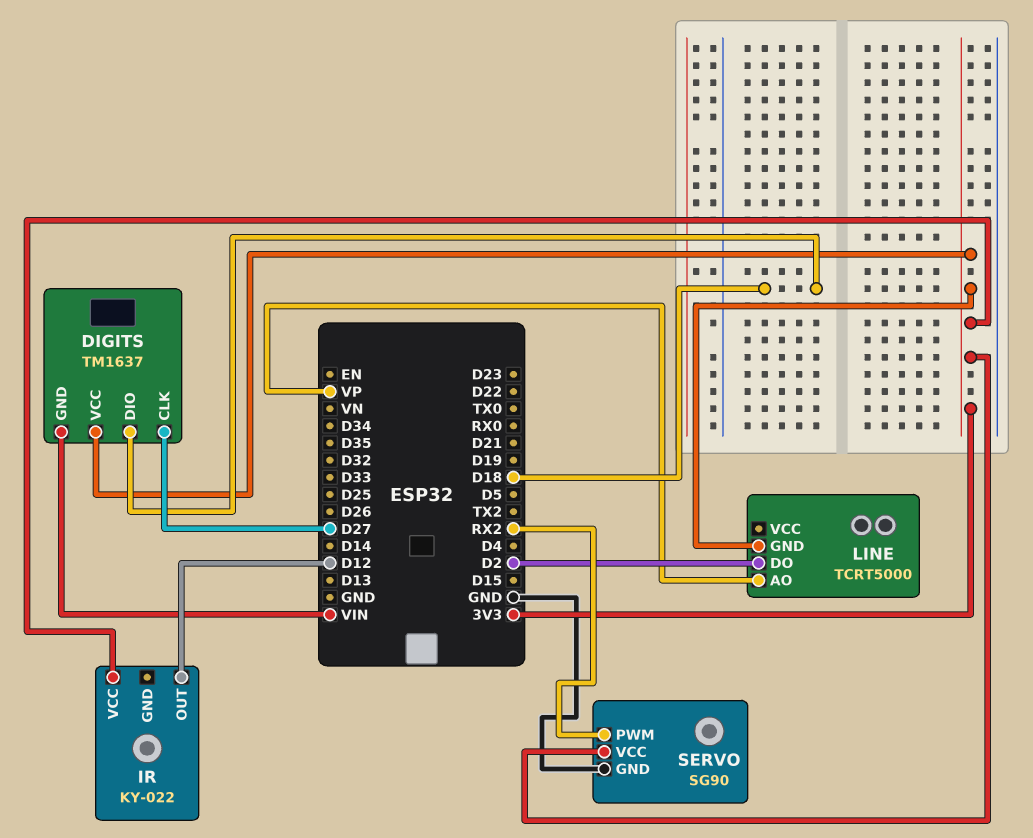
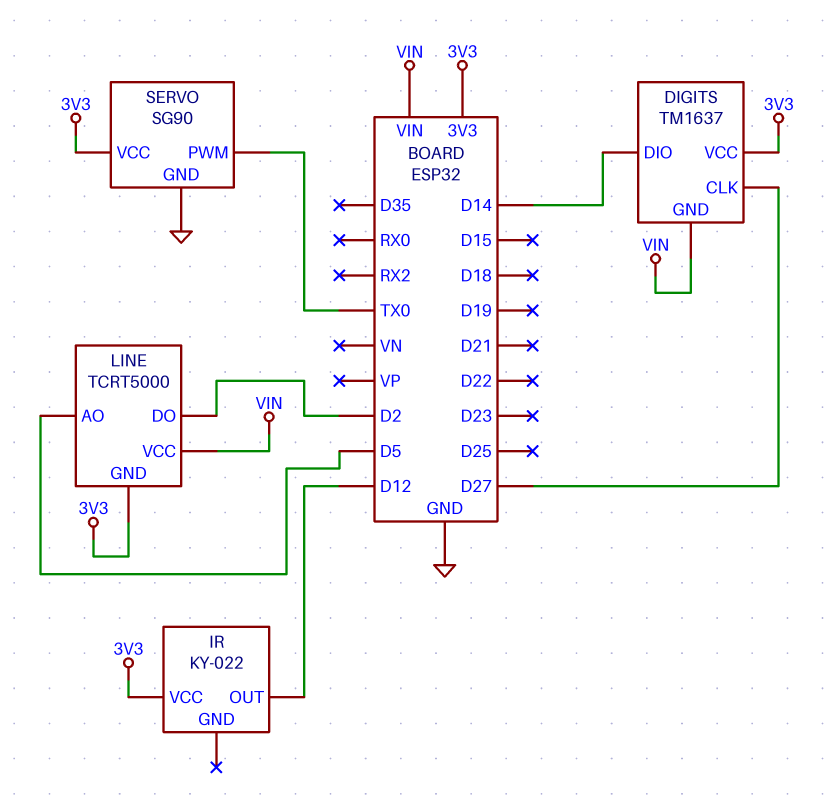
DIGITS pin DIO: D18 -> D14
LINE pin AO: VP -> D5
LINE pin VCC: none -> VIN
SERVO pin PWM: RX2 -> TX0

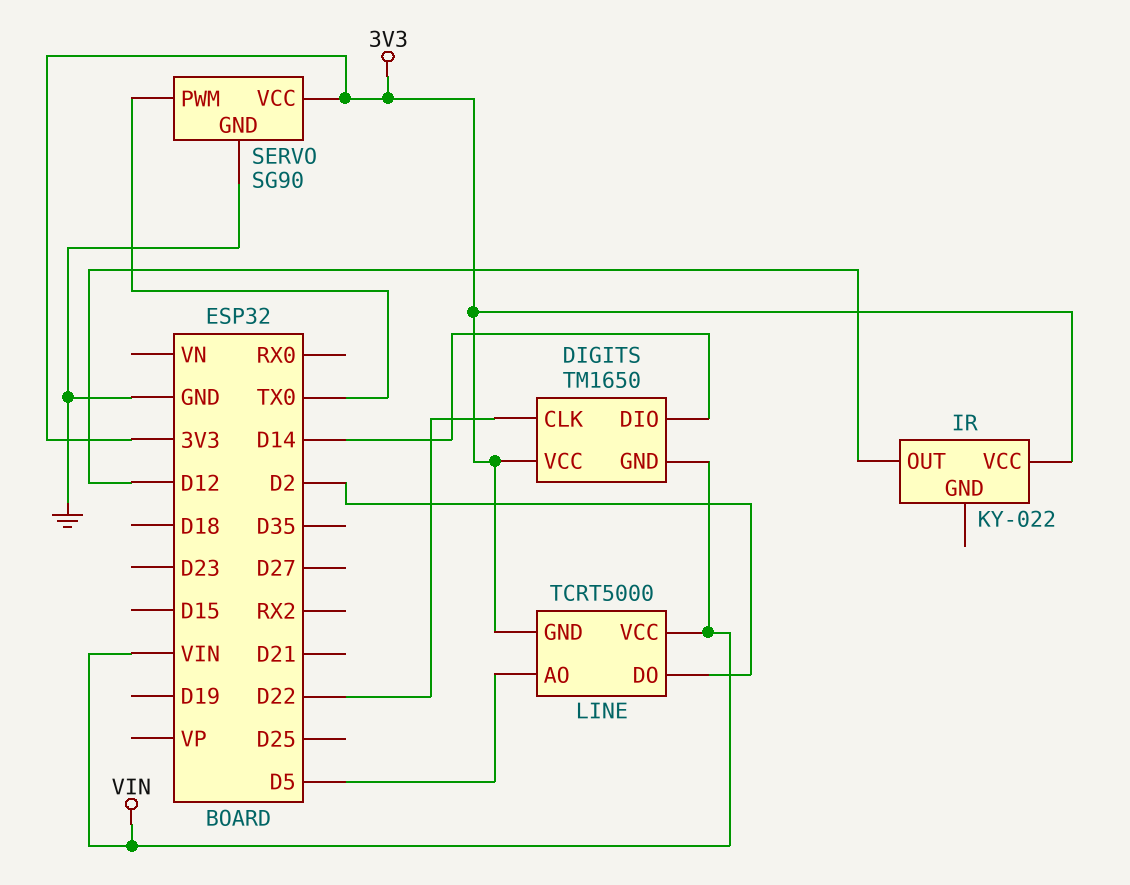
DIGITS: TM1637 -> TM1650
DIGITS pin CLK: D27 -> D22

